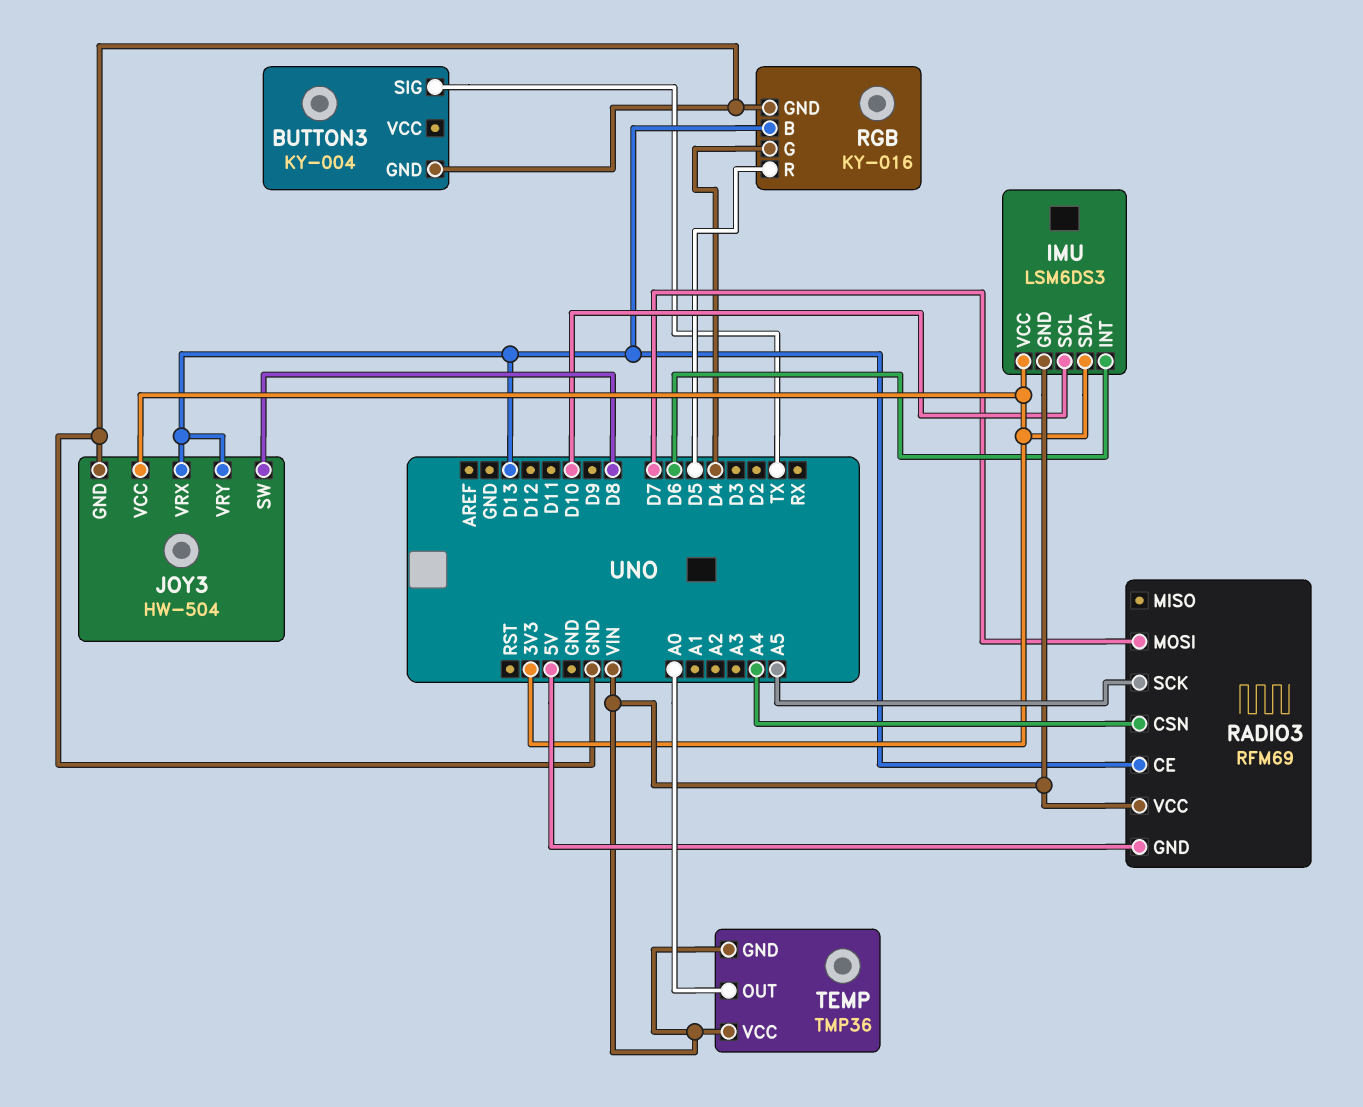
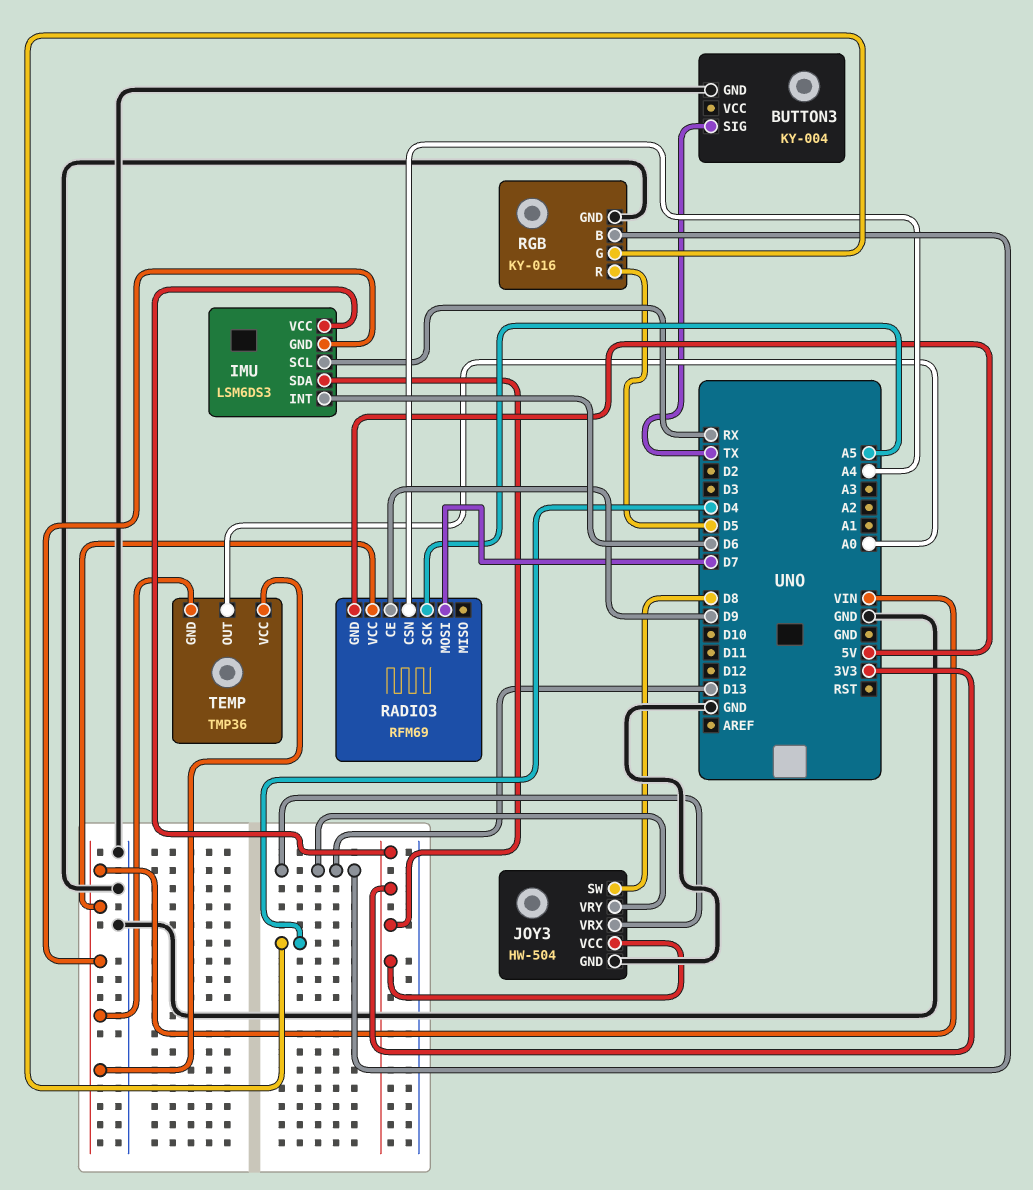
IMU pin SCL: D10 -> RX
RADIO3 pin CE: D13 -> D9

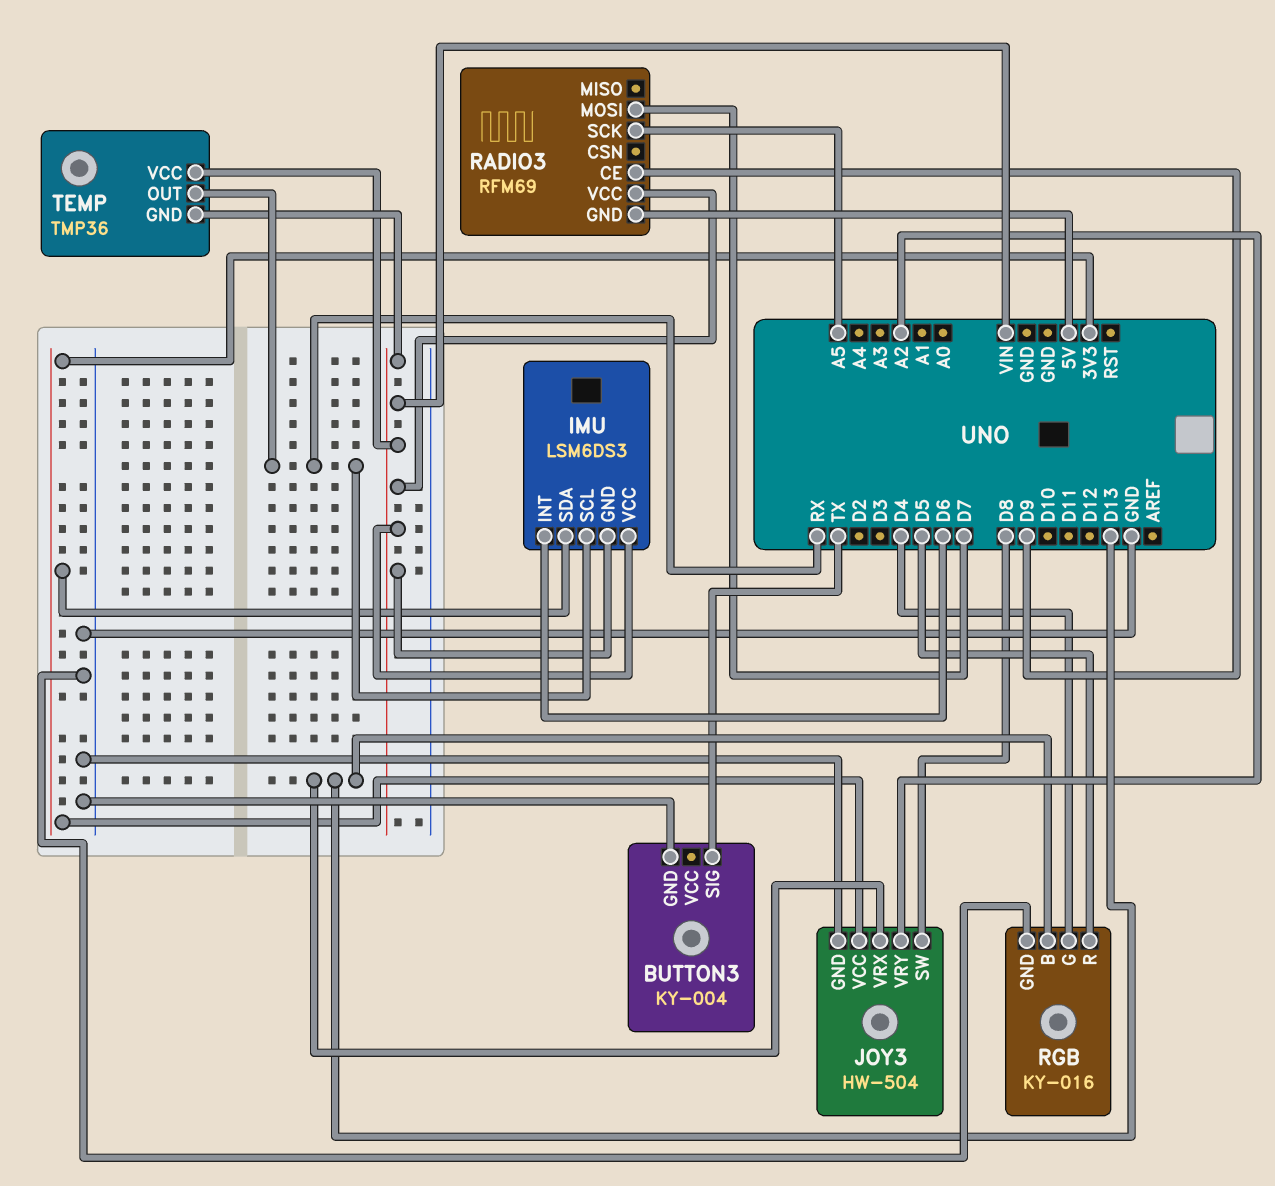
IMU pin VCC: 3V3 -> VIN
JOY3 pin VRY: D13 -> A2
RADIO3 pin CSN: A4 -> none
TEMP pin OUT: A0 -> RX

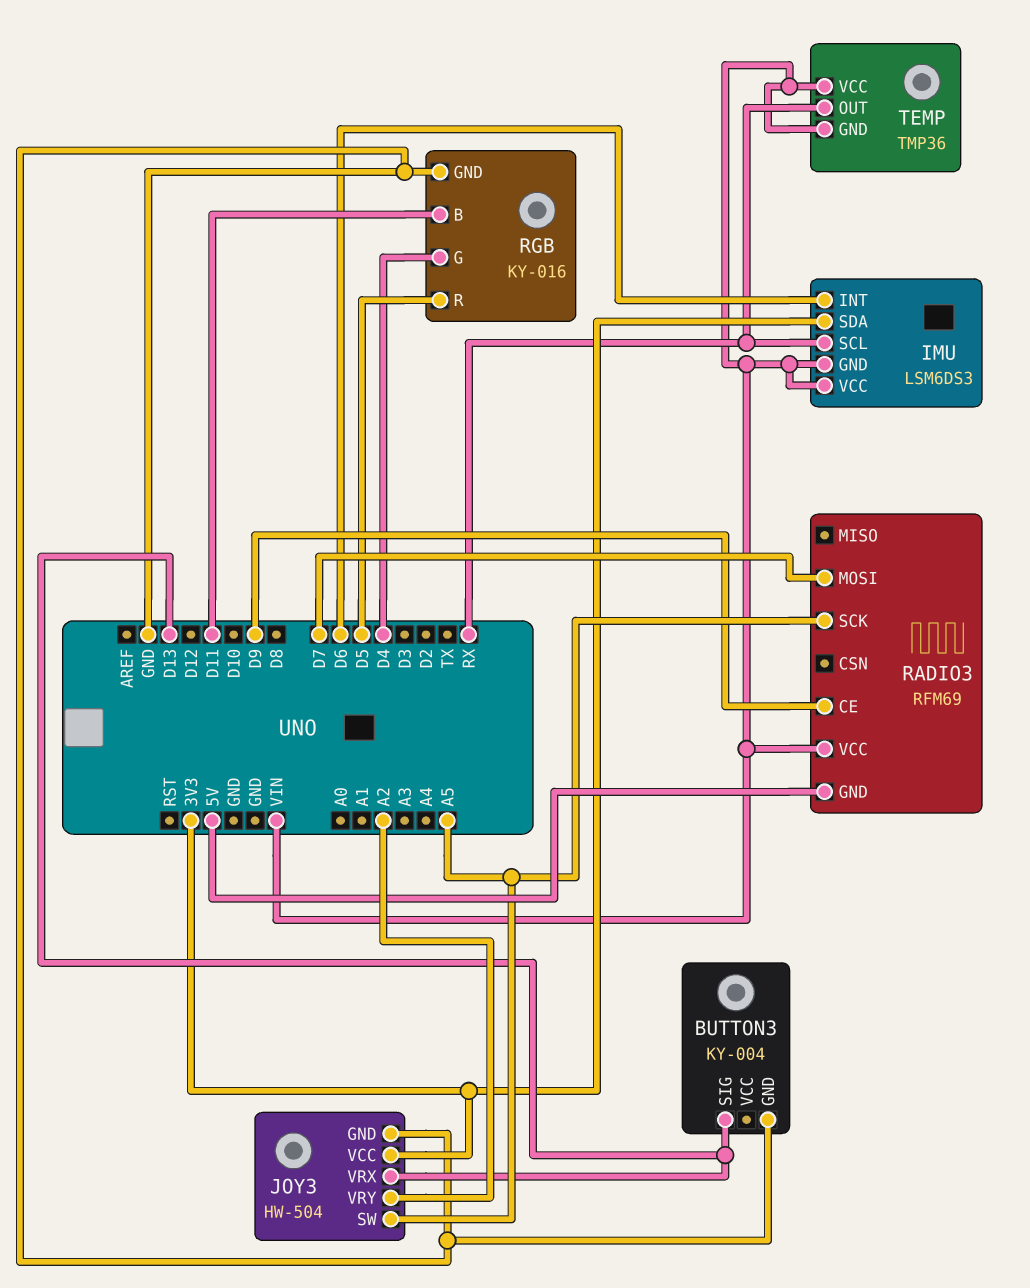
BUTTON3 pin SIG: TX -> D13
JOY3 pin SW: D8 -> A5
RGB pin B: D13 -> D11

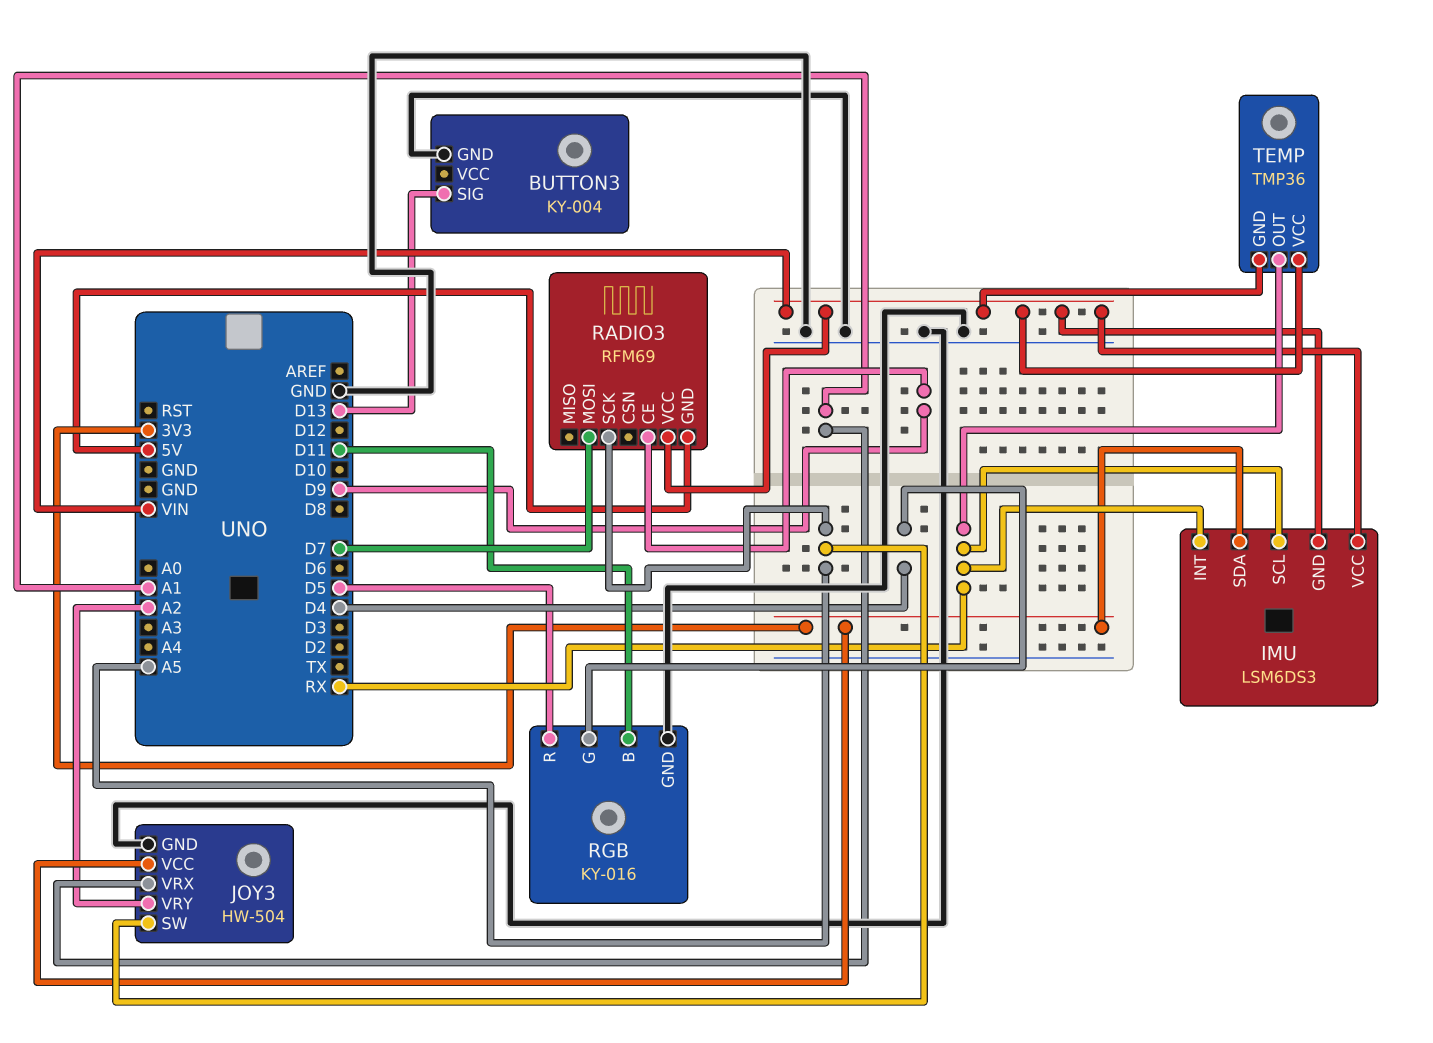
IMU pin INT: D6 -> RX
JOY3 pin VRX: D13 -> A1

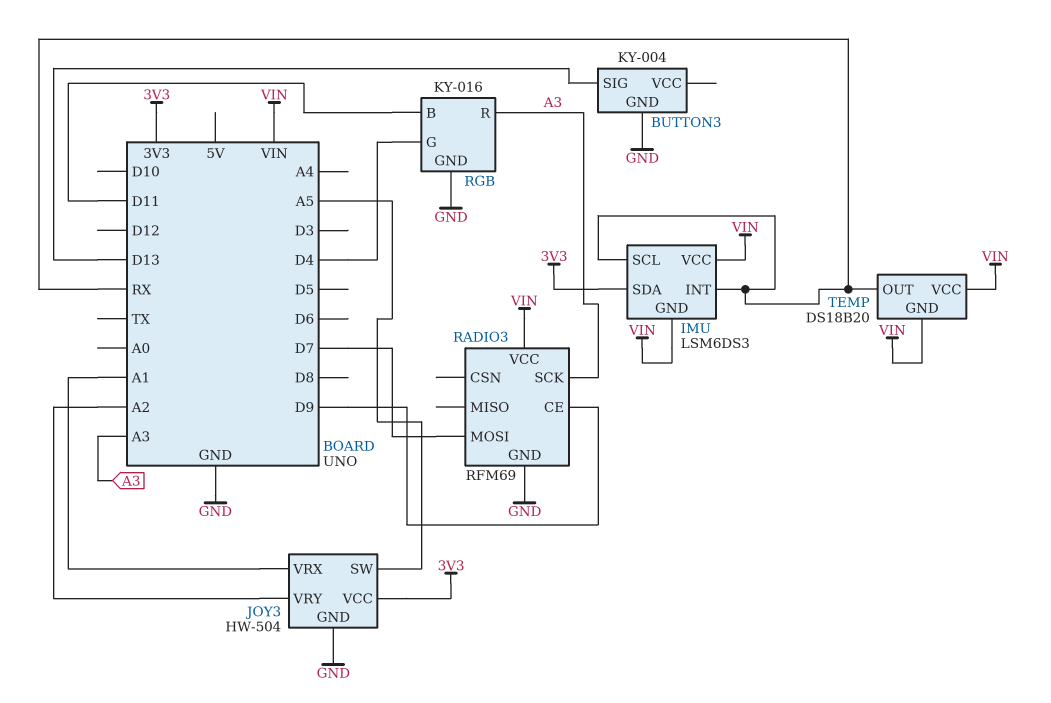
RADIO3 pin GND: 5V -> GND
RADIO3 pin SCK: A5 -> A3
RGB pin R: D5 -> A3
TEMP: TMP36 -> DS18B20

